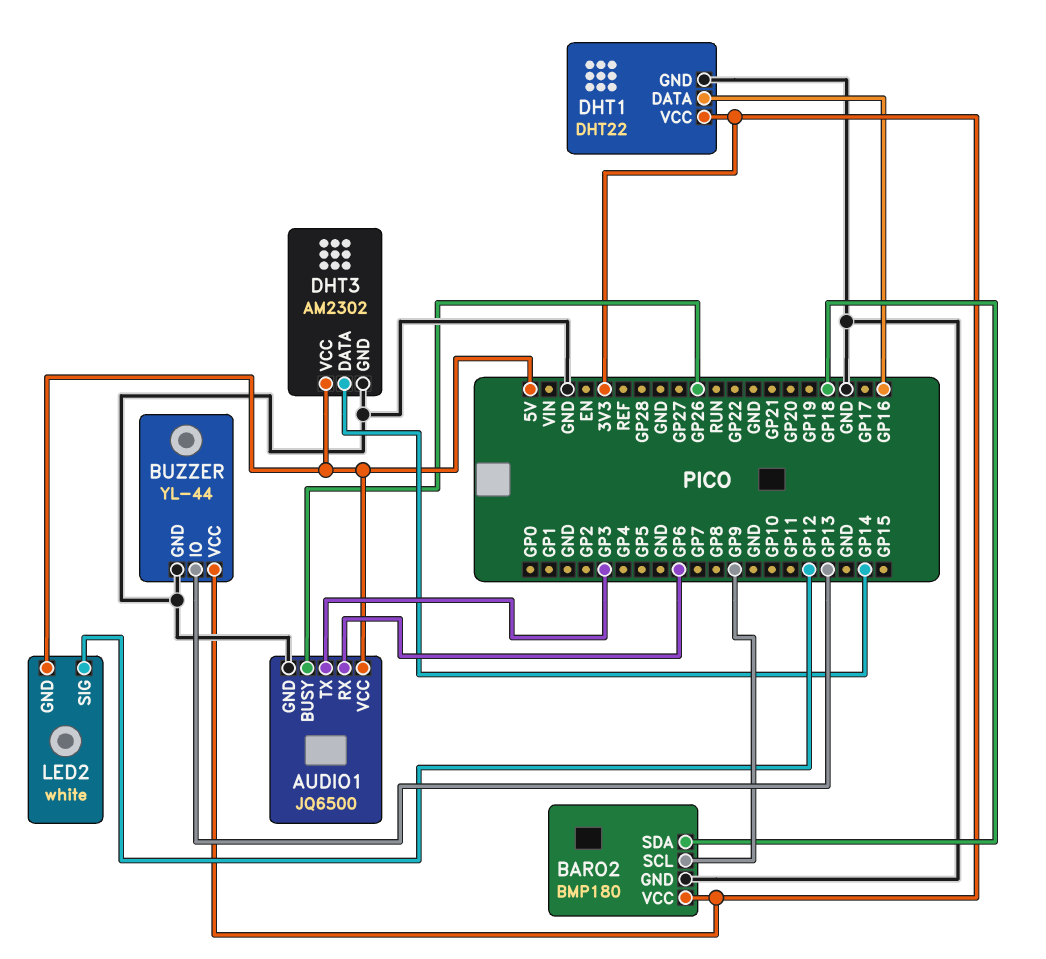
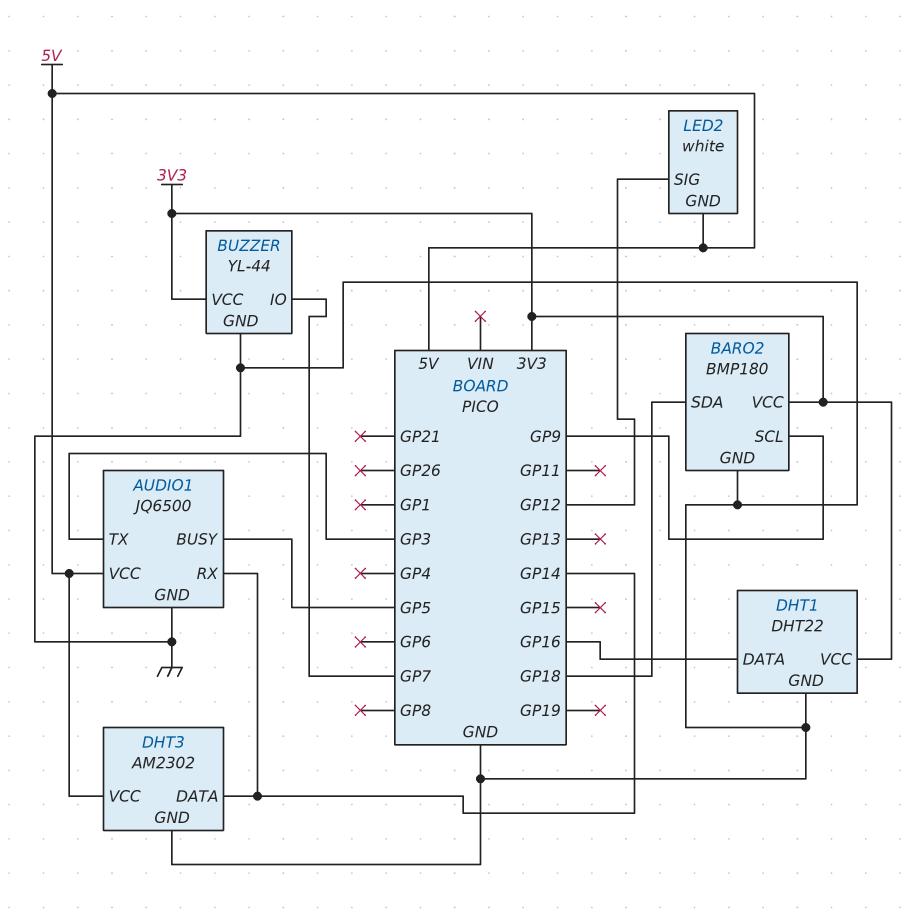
AUDIO1 pin BUSY: GP26 -> GP5
AUDIO1 pin RX: GP6 -> GP14
BUZZER pin IO: GP13 -> GP7

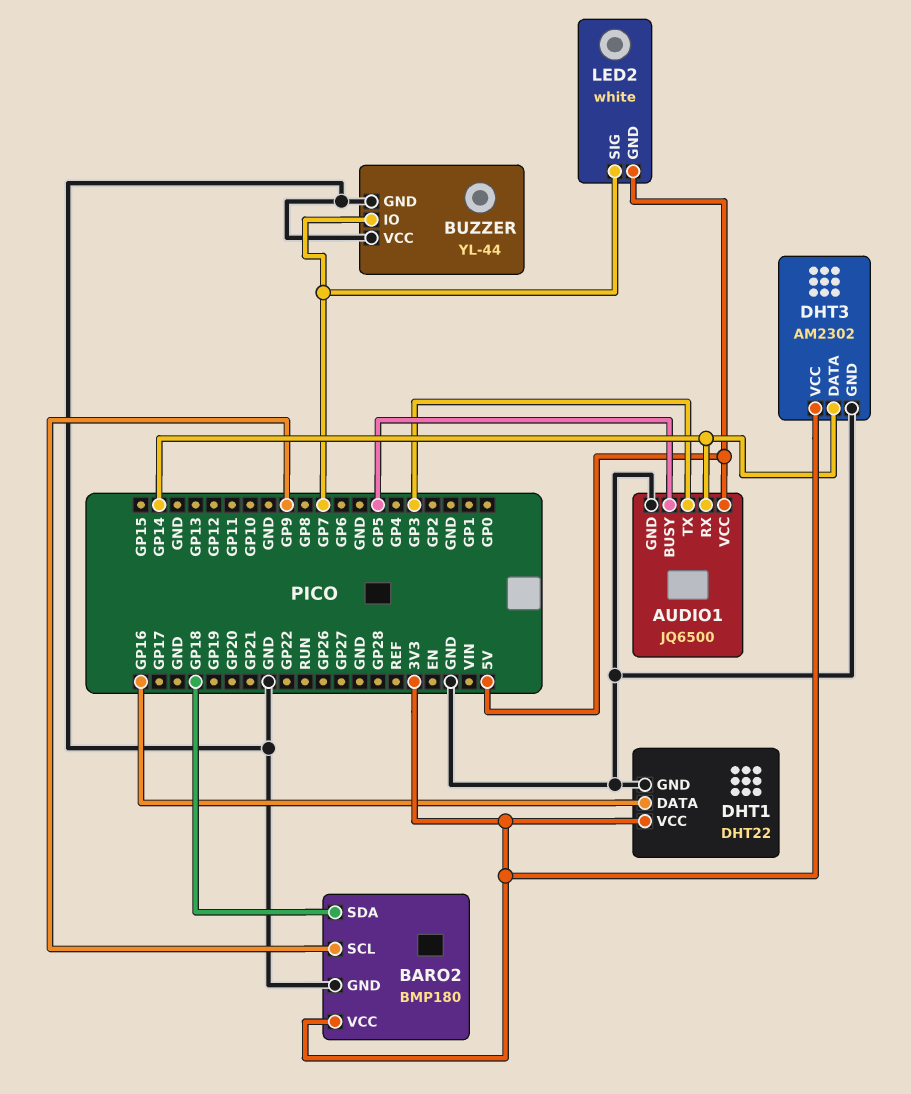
BUZZER pin VCC: 3V3 -> GND
DHT3 pin VCC: 5V -> 3V3
LED2 pin SIG: GP12 -> GP7

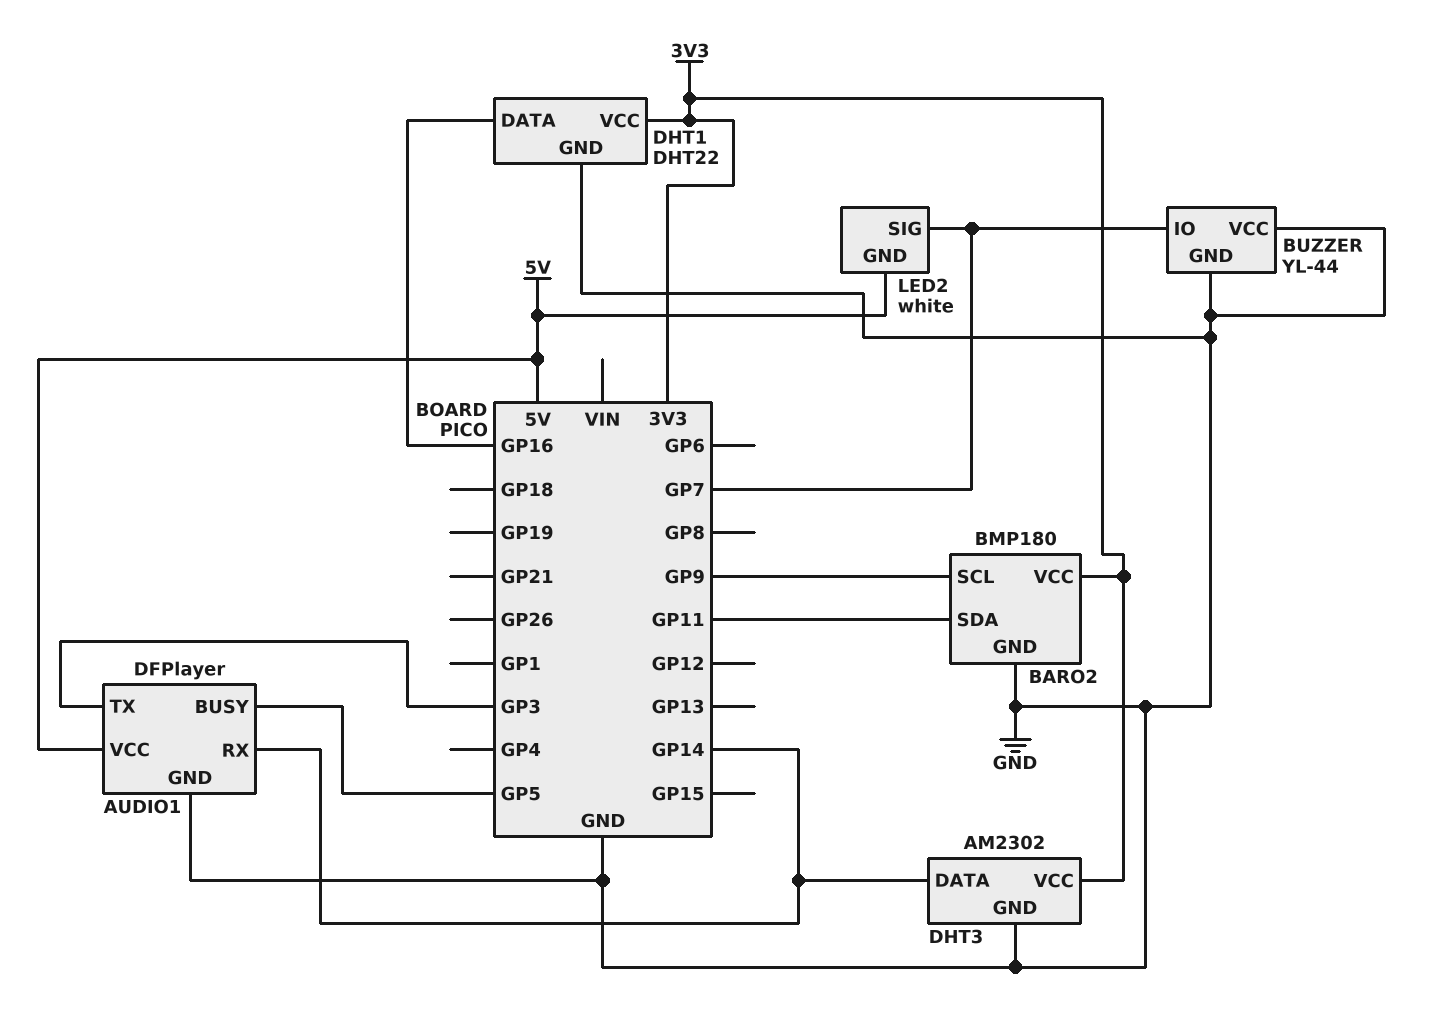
AUDIO1: JQ6500 -> DFPlayer
BARO2 pin SDA: GP18 -> GP11

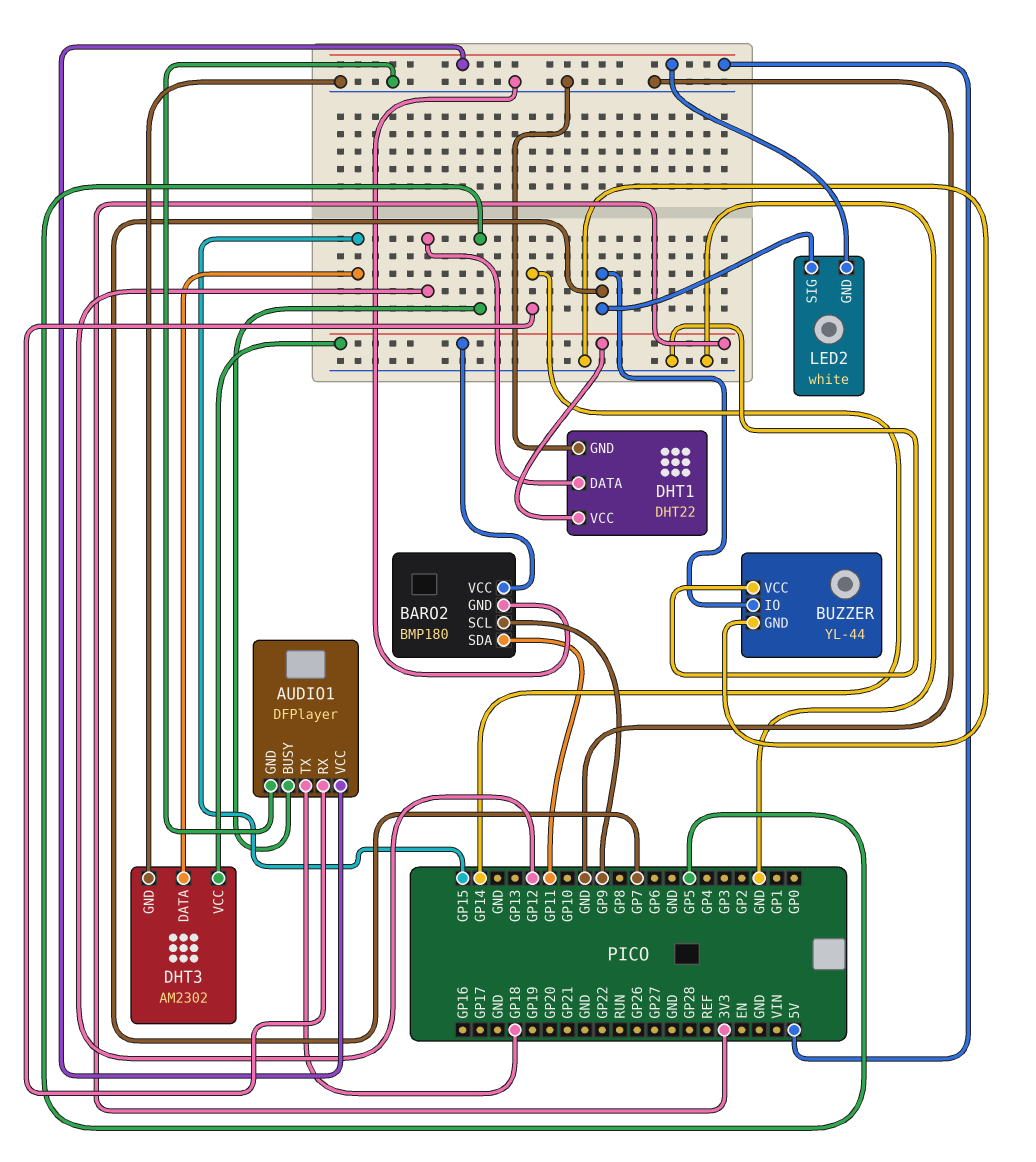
AUDIO1 pin TX: GP3 -> GP18
DHT1 pin DATA: GP16 -> GP12
DHT3 pin DATA: GP14 -> GP15

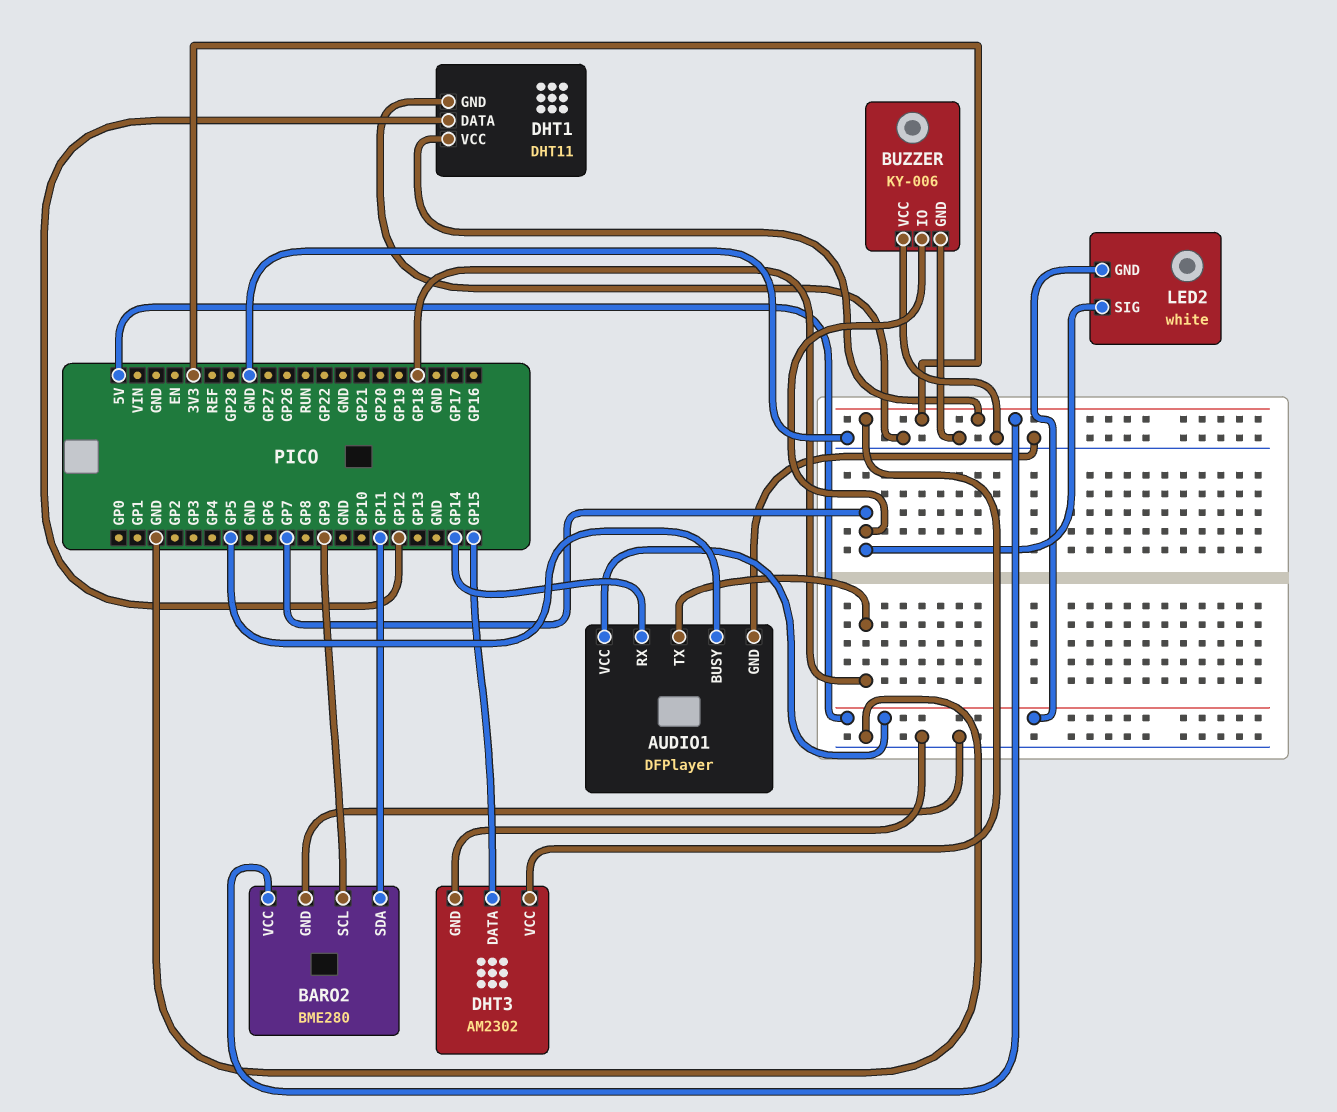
BARO2: BMP180 -> BME280
BUZZER: YL-44 -> KY-006
DHT1: DHT22 -> DHT11

